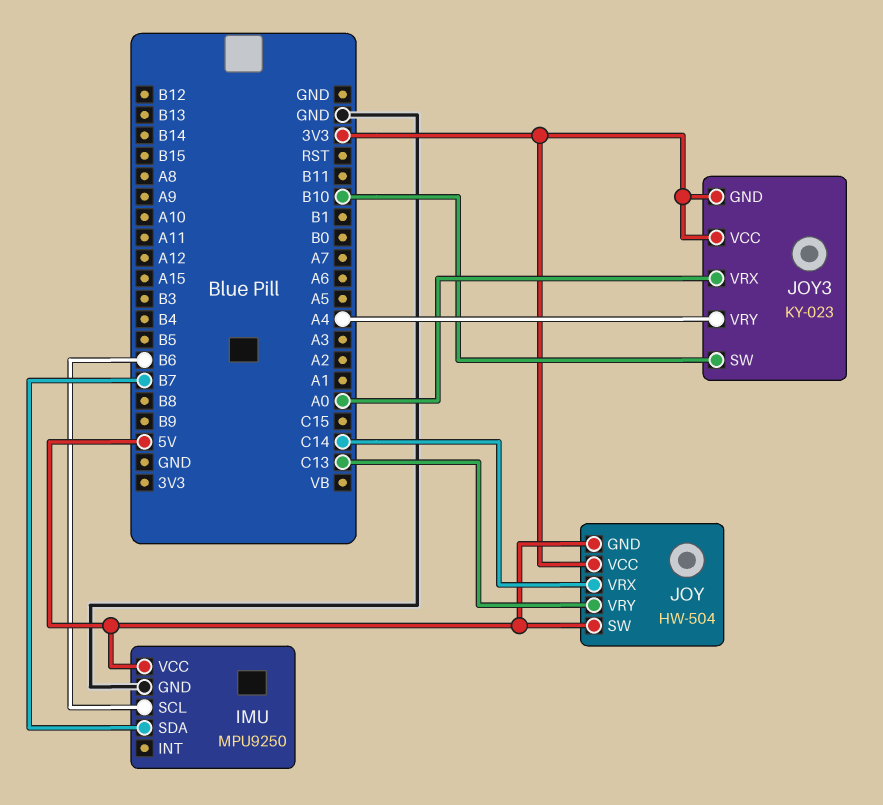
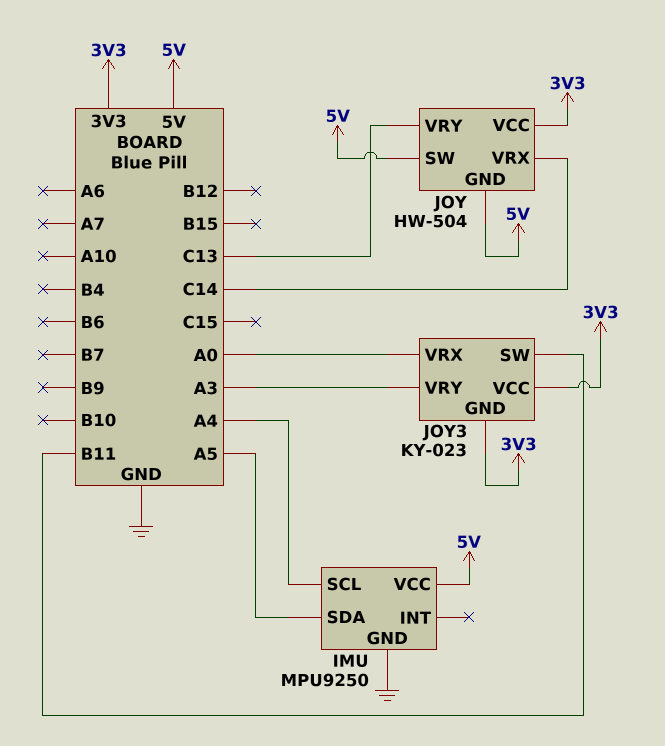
IMU pin SCL: B6 -> A4
IMU pin SDA: B7 -> A5
JOY3 pin SW: B10 -> B11
JOY3 pin VRY: A4 -> A3

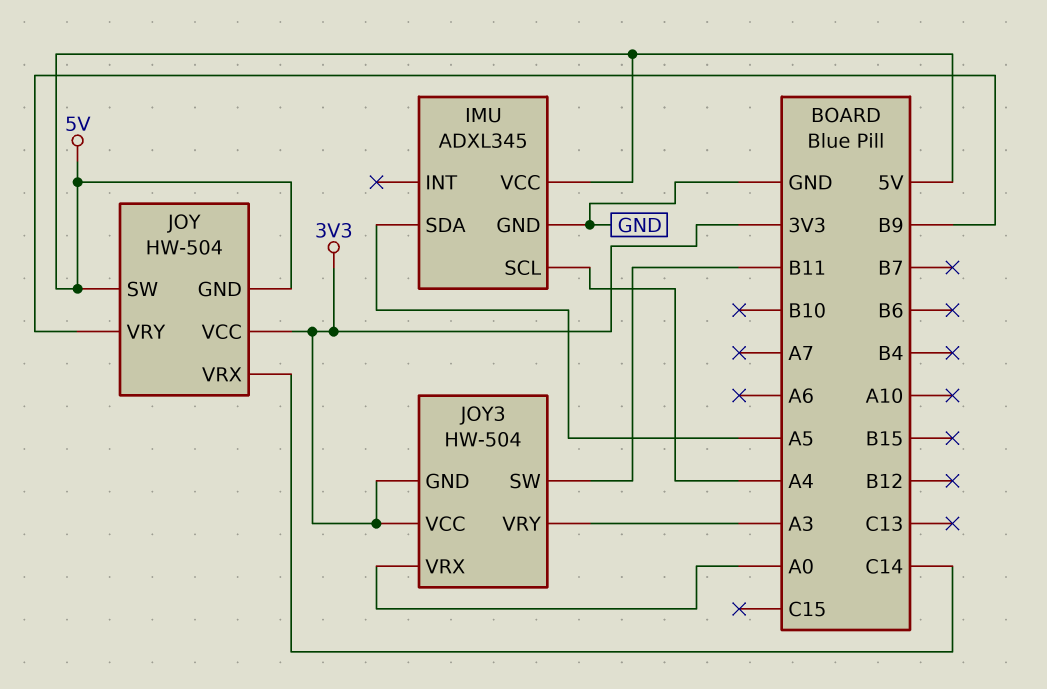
IMU: MPU9250 -> ADXL345
JOY pin VRY: C13 -> B9
JOY3: KY-023 -> HW-504

